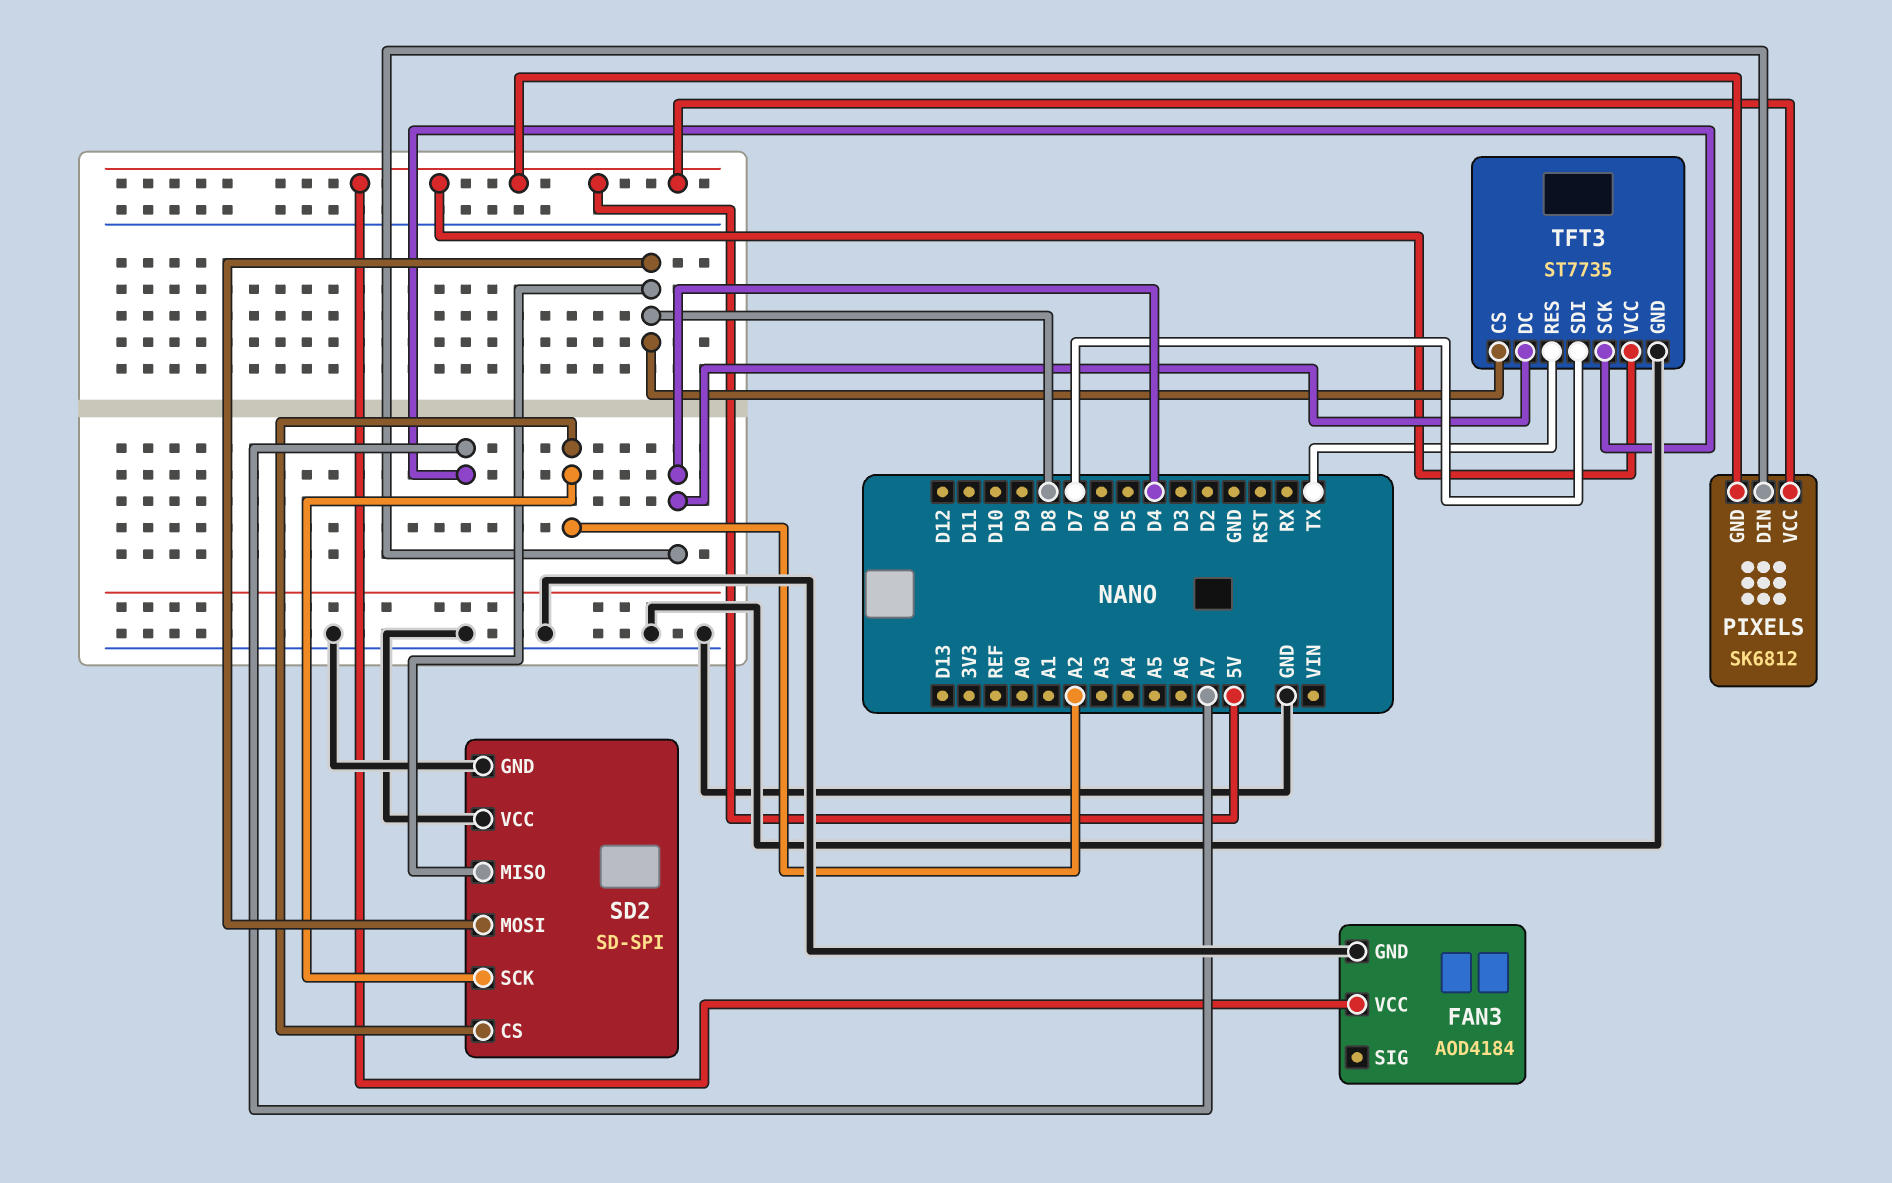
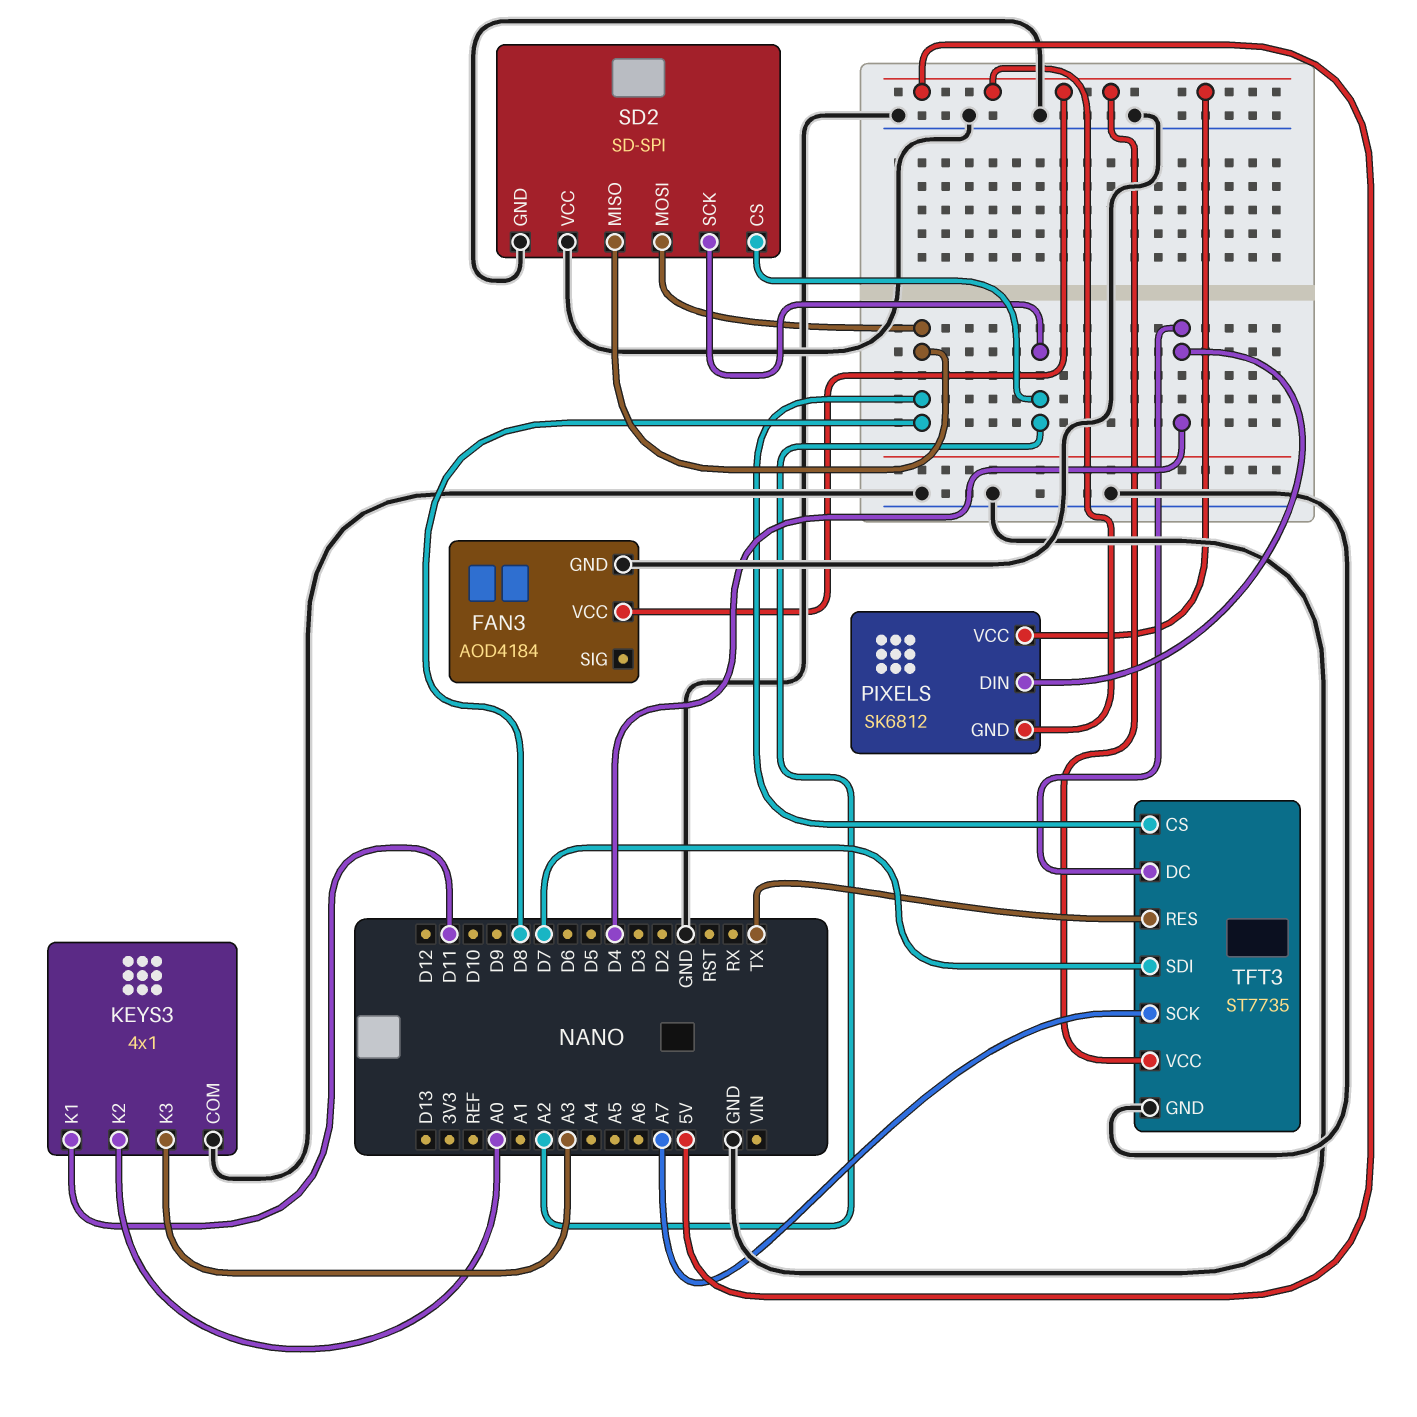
KEYS3: none -> 4x1
KEYS3 pin COM: none -> GND
KEYS3 pin K1: none -> D11
KEYS3 pin K2: none -> A0
KEYS3 pin K3: none -> A3

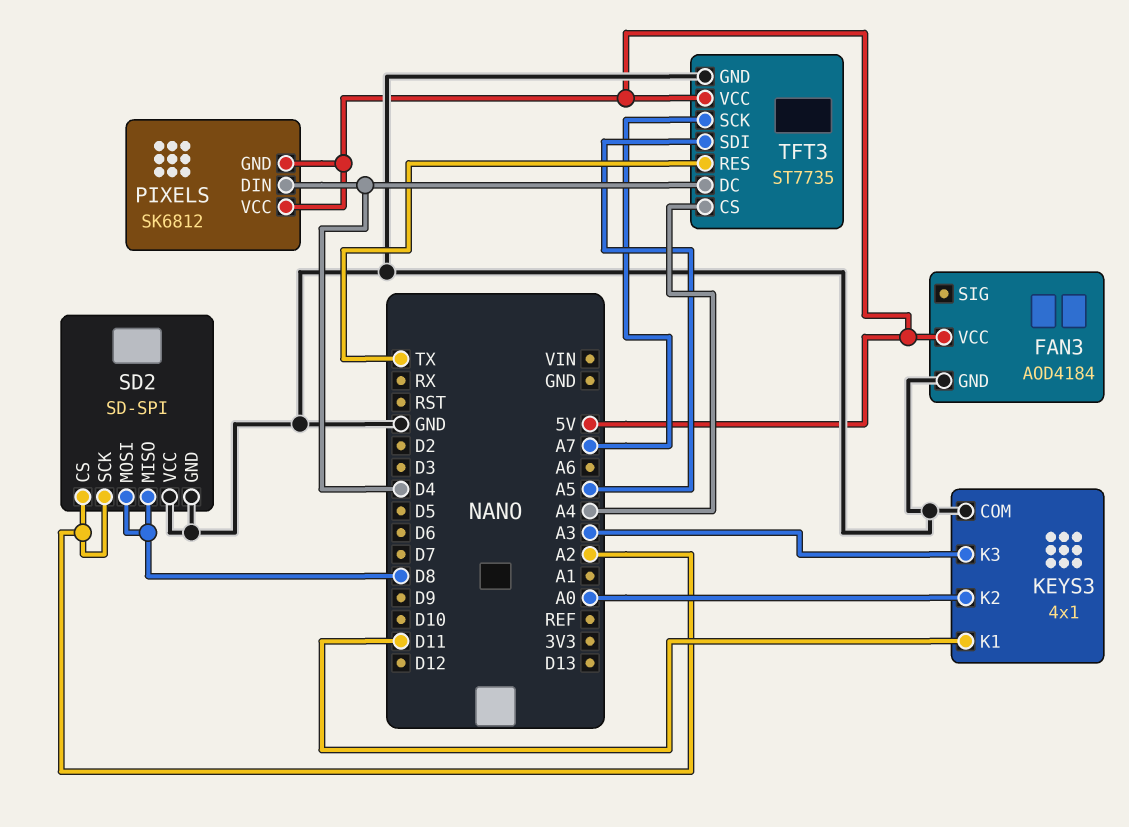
TFT3 pin CS: D8 -> A4
TFT3 pin SDI: D7 -> A5

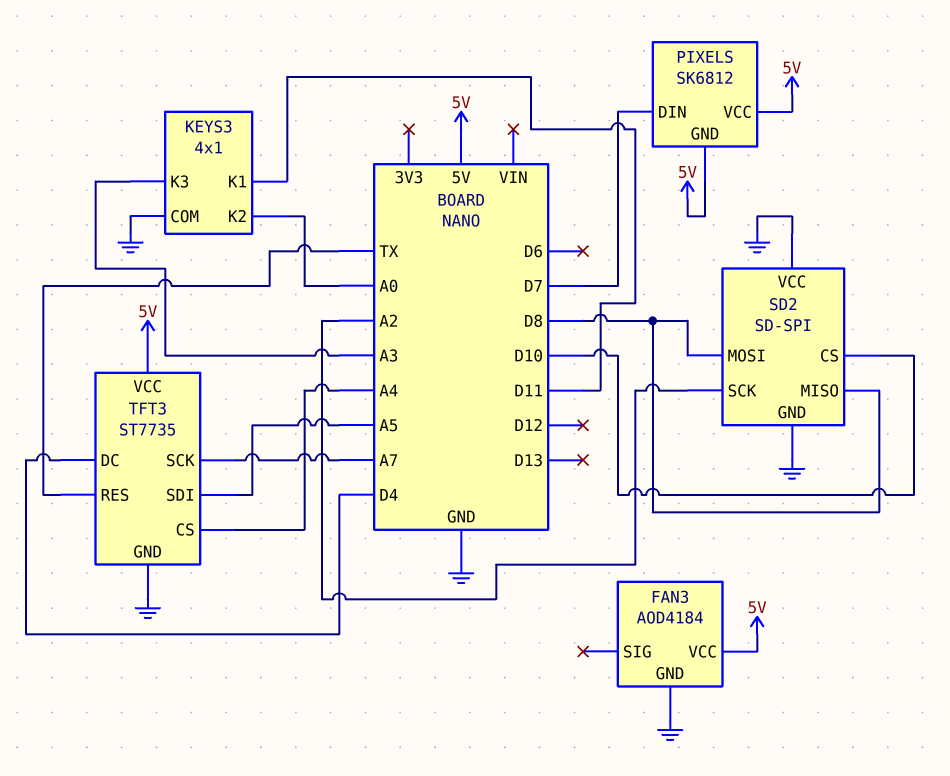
PIXELS pin DIN: D4 -> D7
SD2 pin CS: A2 -> D10

